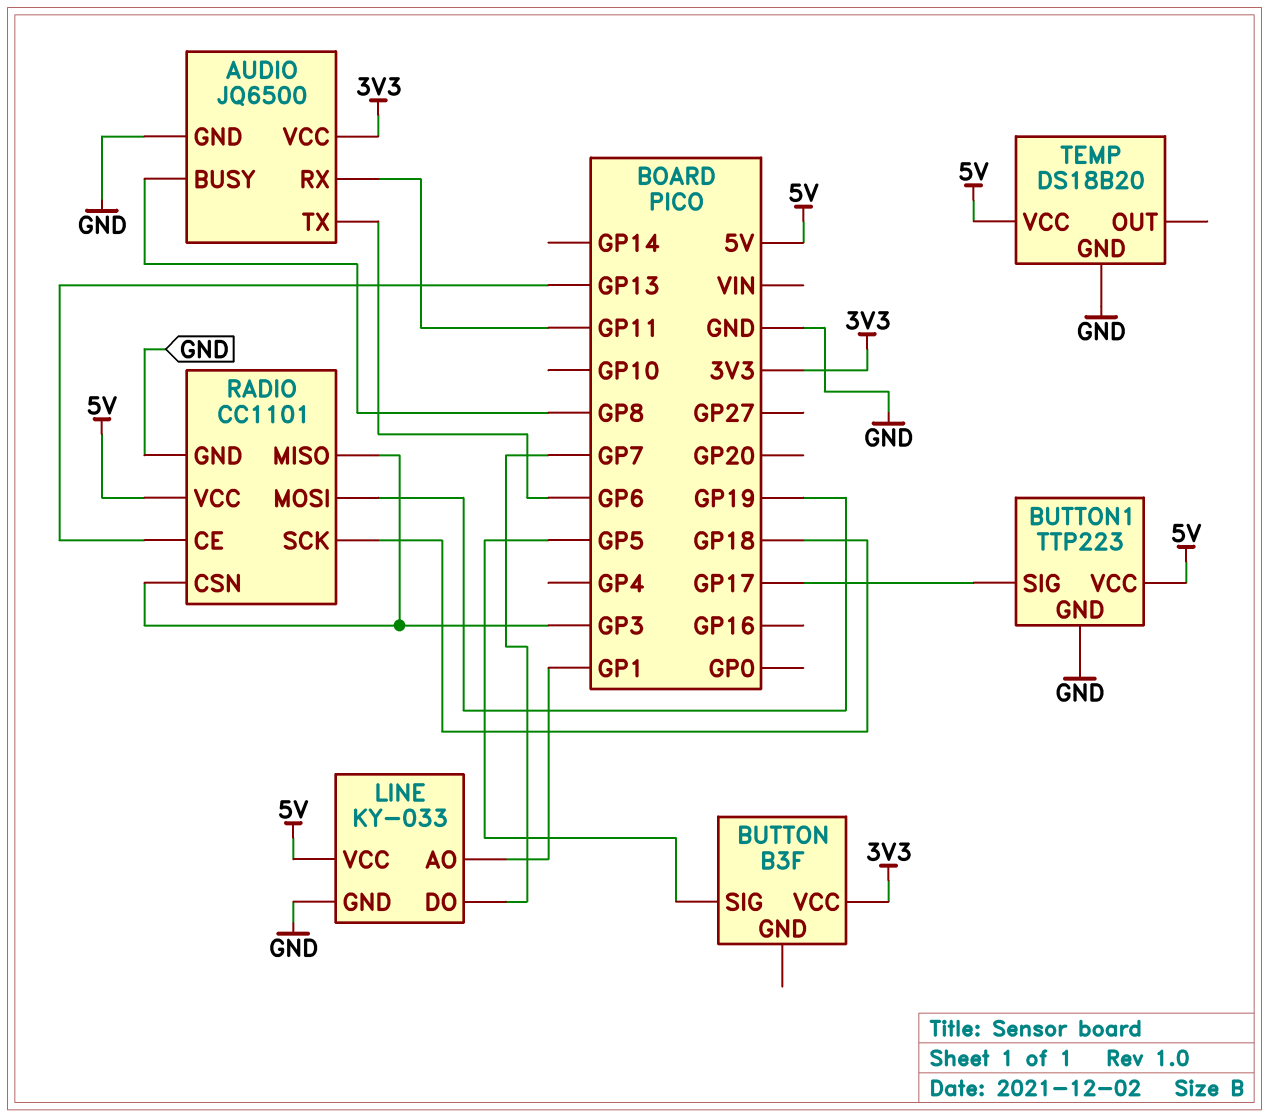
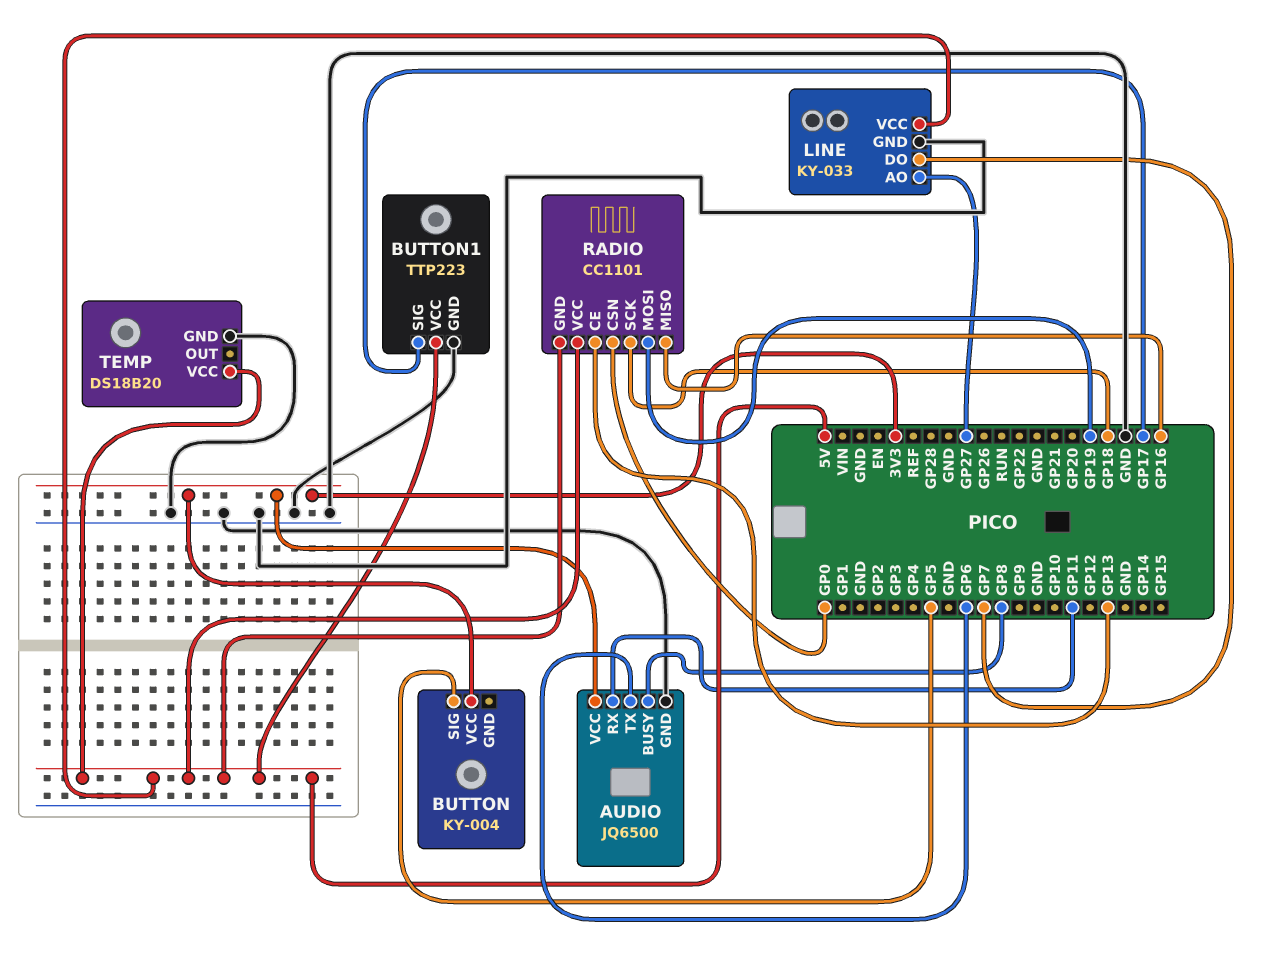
BUTTON: B3F -> KY-004
LINE pin AO: GP1 -> GP27
RADIO pin CSN: GP3 -> GP0
RADIO pin GND: GND -> 5V
RADIO pin MISO: GP3 -> GP16

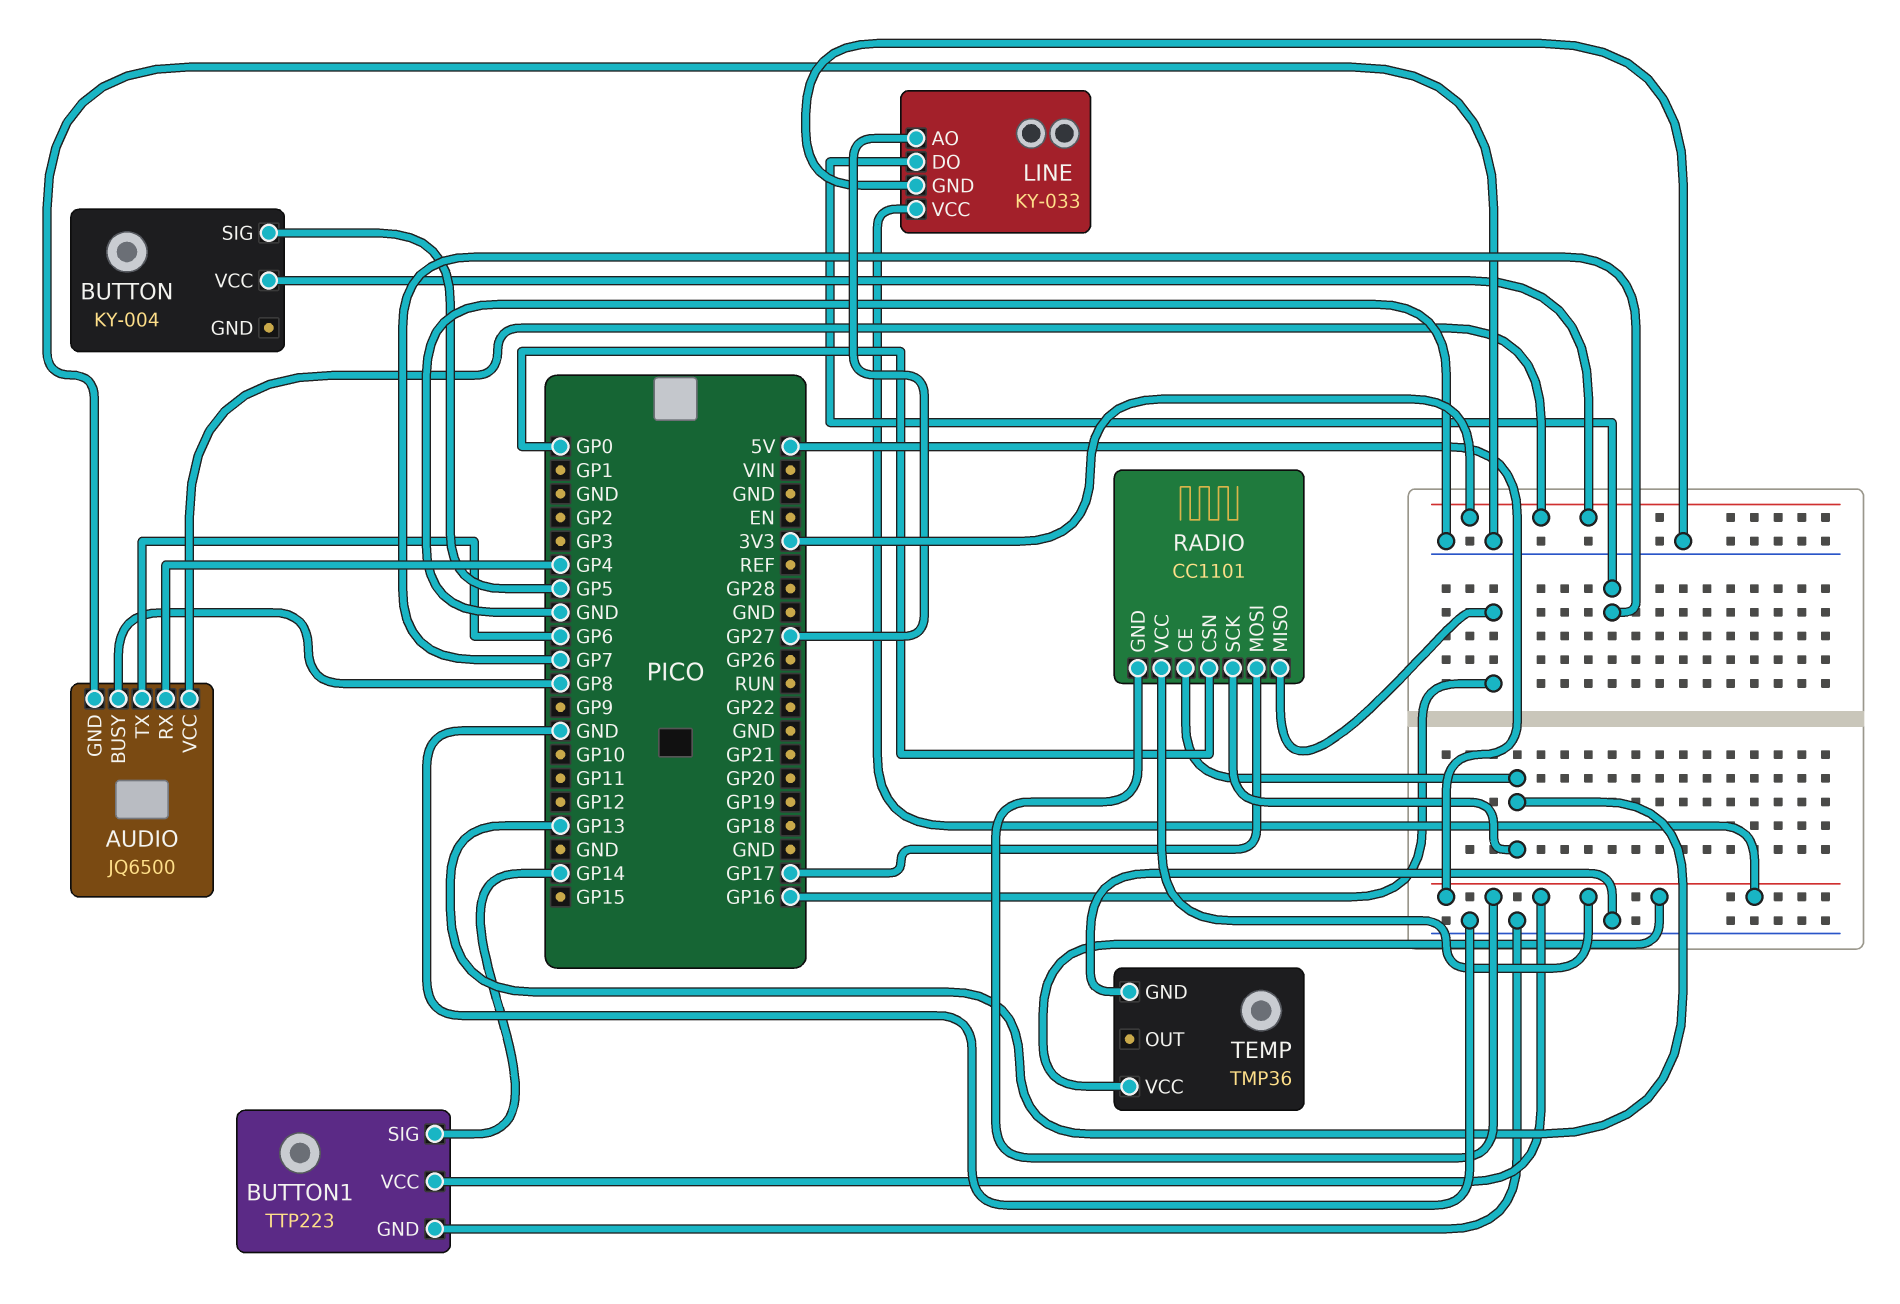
AUDIO pin RX: GP11 -> GP4
BUTTON1 pin SIG: GP17 -> GP14
RADIO pin MOSI: GP19 -> GP17
RADIO pin SCK: GP18 -> GP13
TEMP: DS18B20 -> TMP36

